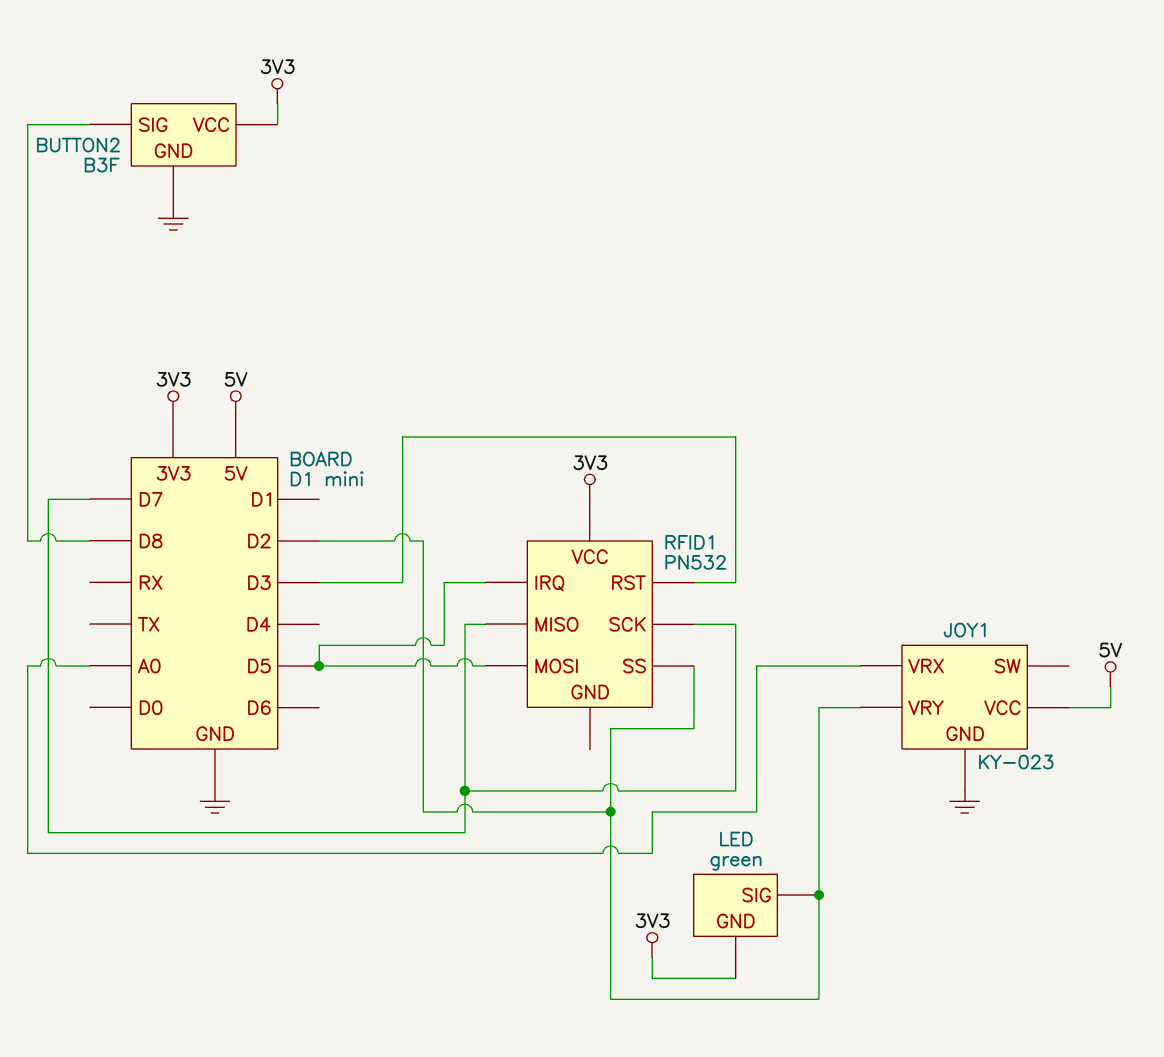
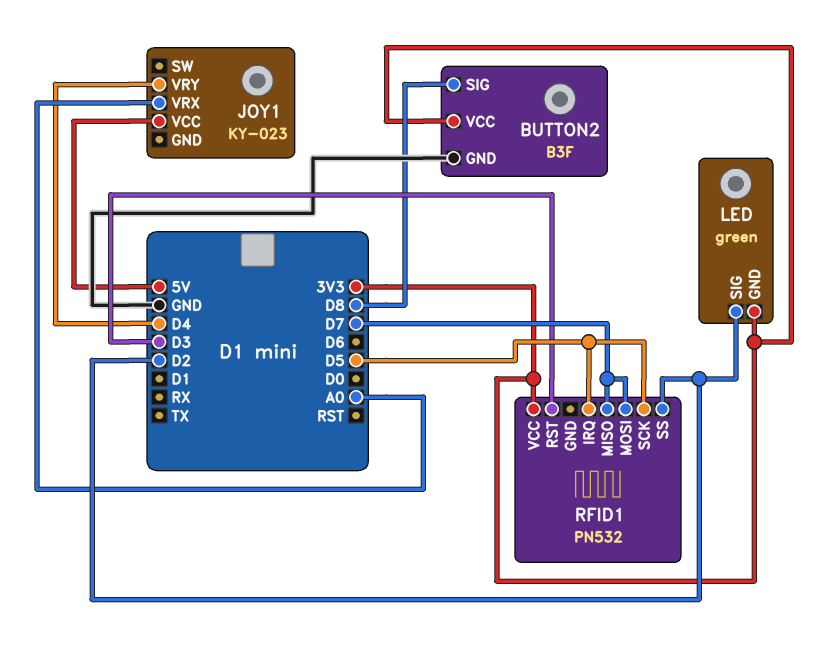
JOY1 pin GND: GND -> none
JOY1 pin VRY: D2 -> D4
RFID1 pin MOSI: D5 -> D7
RFID1 pin SCK: D7 -> D5

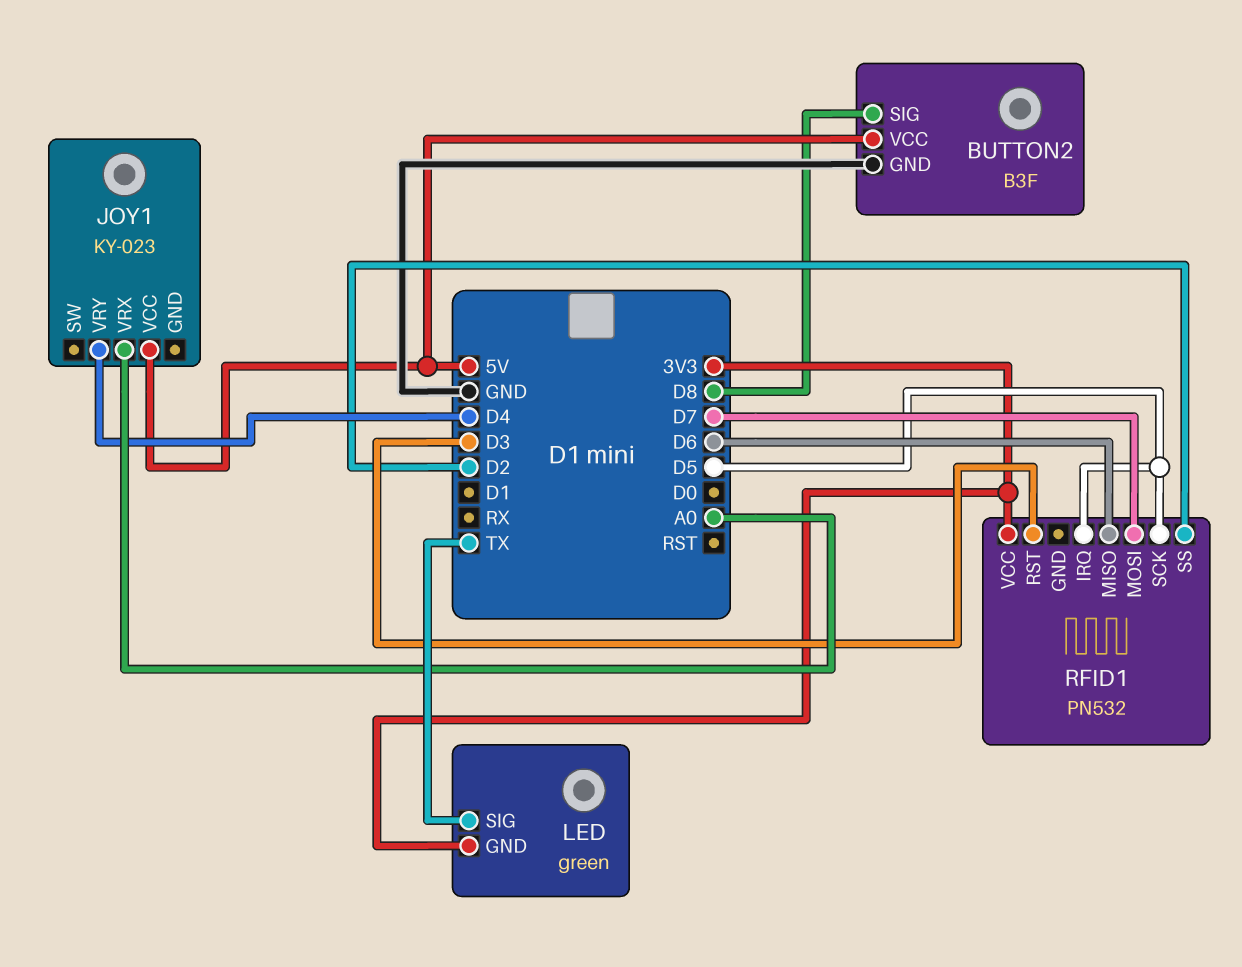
BUTTON2 pin VCC: 3V3 -> 5V
LED pin SIG: D2 -> TX
RFID1 pin MISO: D7 -> D6

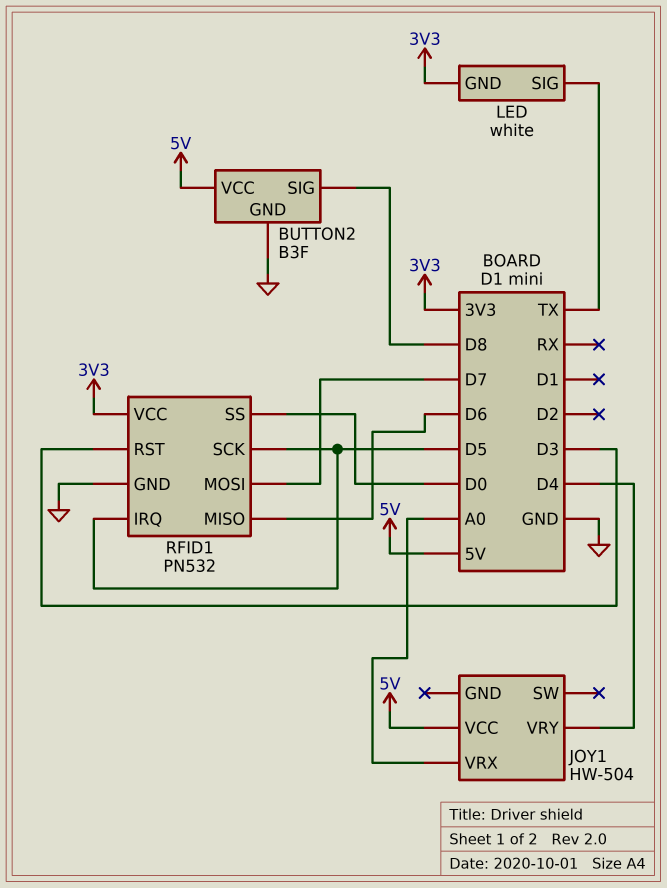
JOY1: KY-023 -> HW-504
LED: green -> white
RFID1 pin GND: none -> GND
RFID1 pin SS: D2 -> D0

